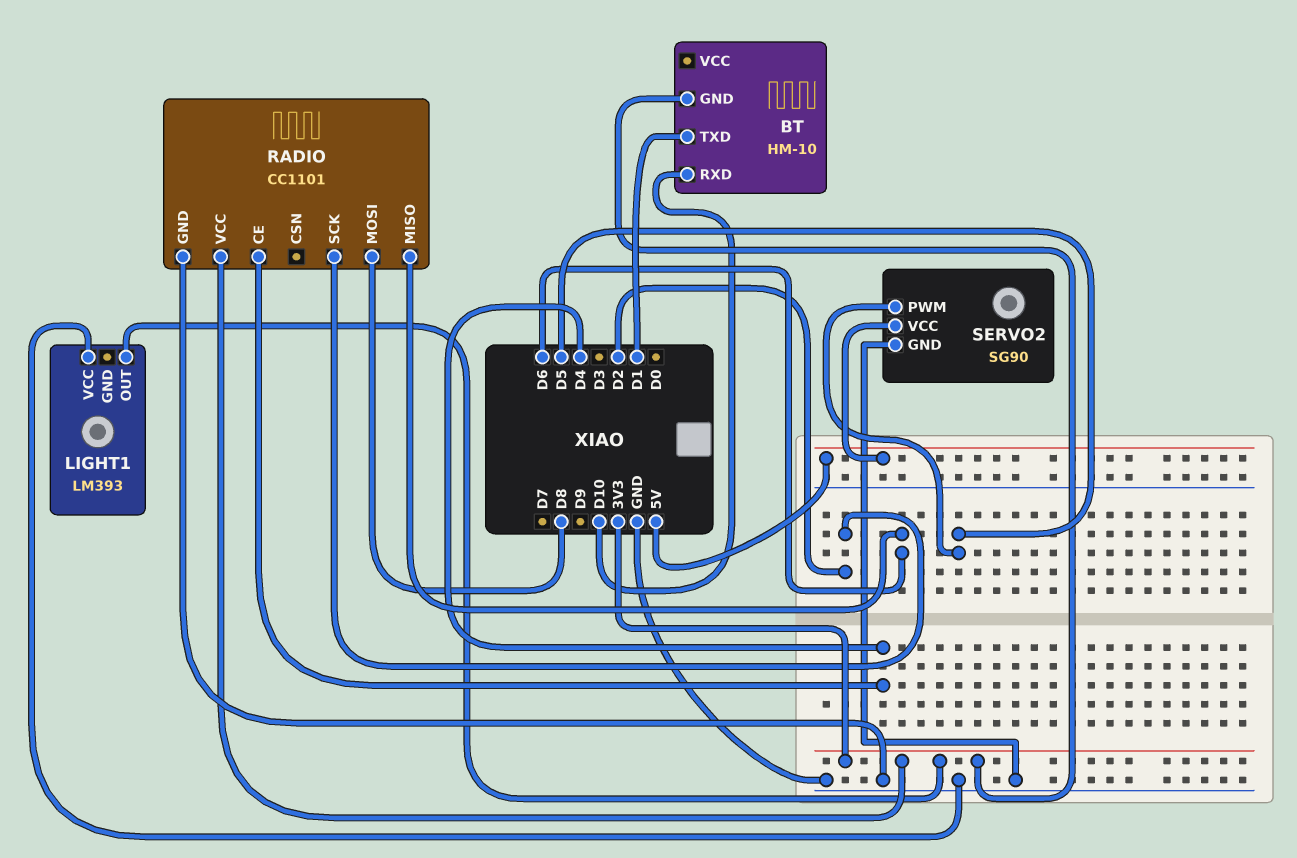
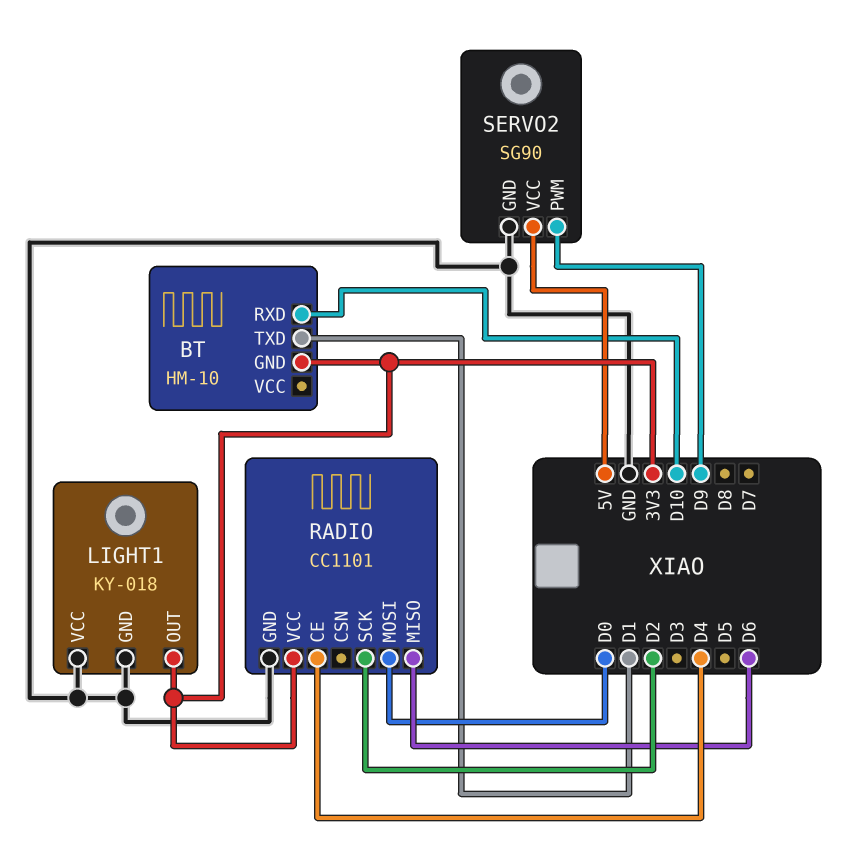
LIGHT1: LM393 -> KY-018
LIGHT1 pin GND: none -> GND
RADIO pin MOSI: D8 -> D0
SERVO2 pin PWM: D5 -> D9

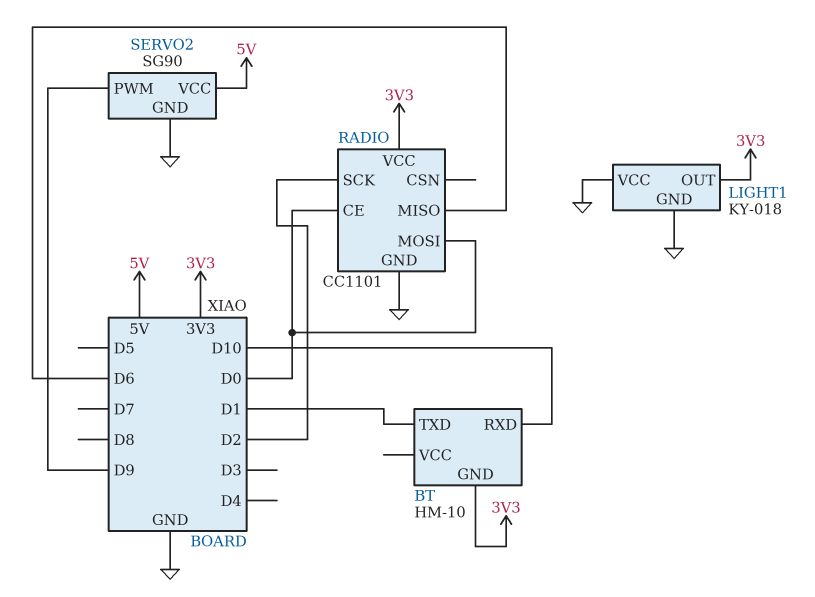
RADIO pin CE: D4 -> D0

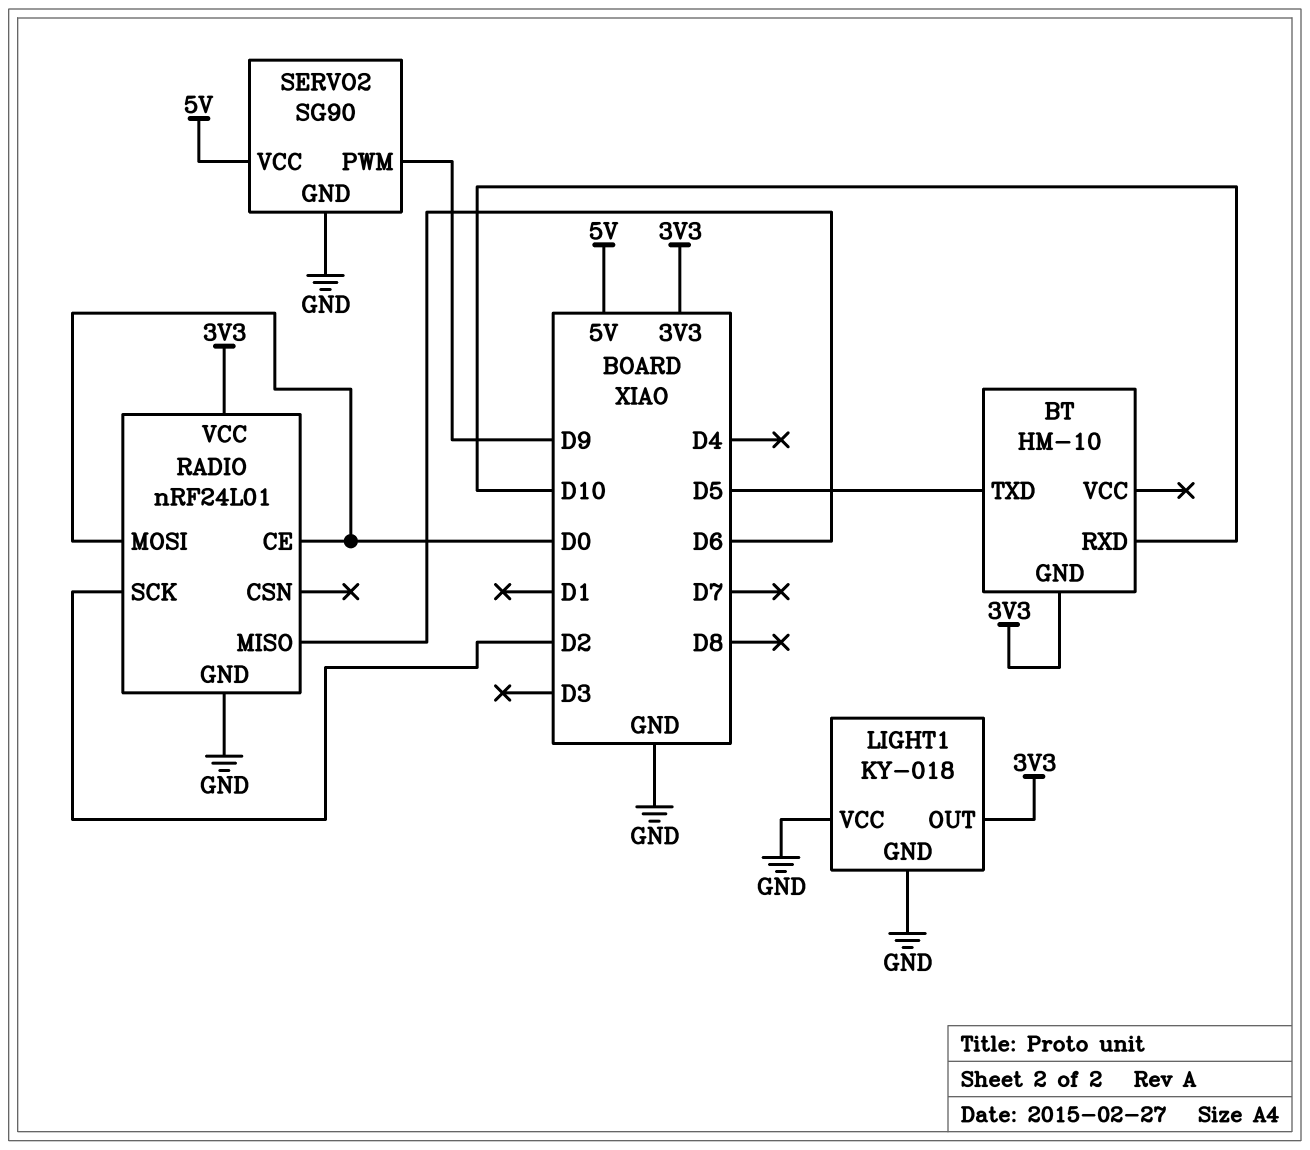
BT pin TXD: D1 -> D5
RADIO: CC1101 -> nRF24L01

